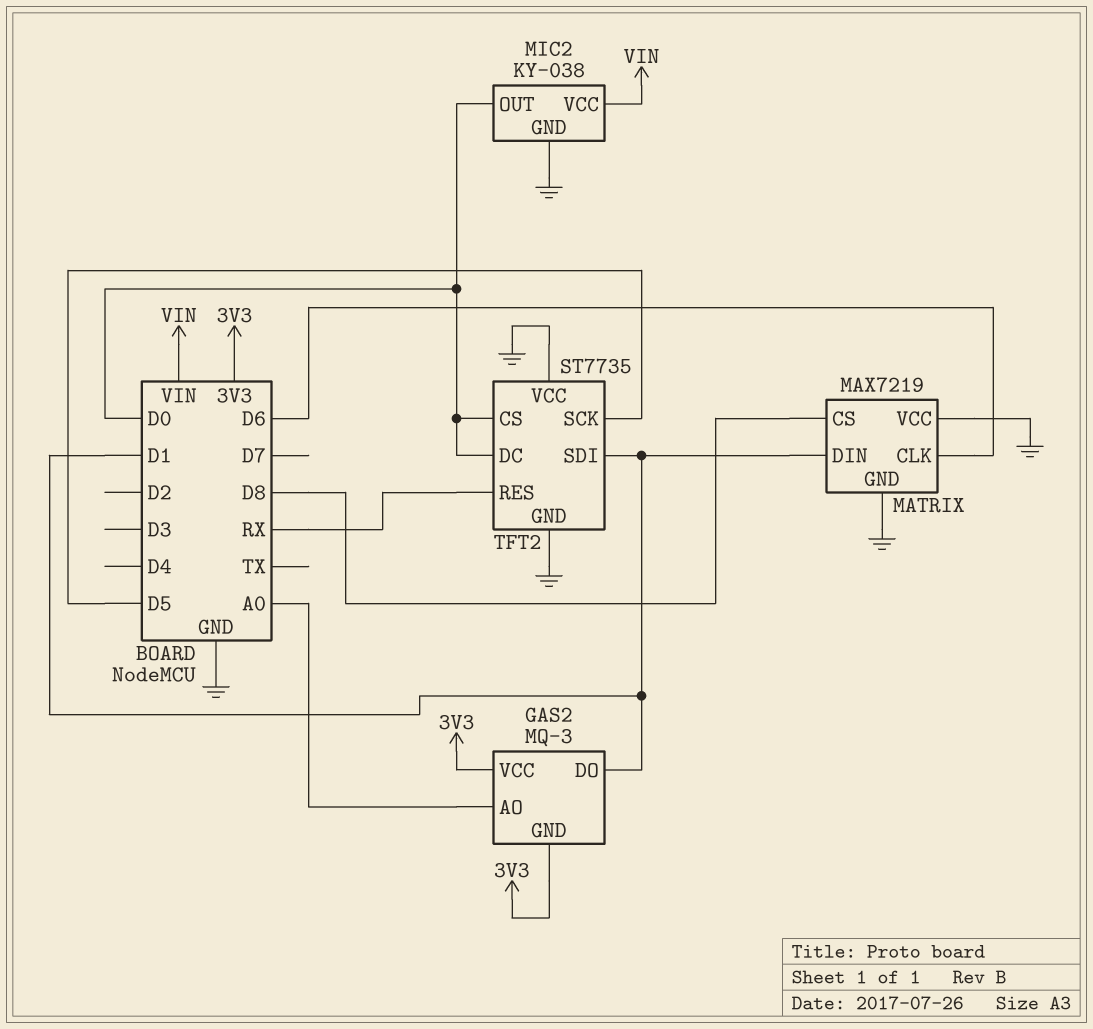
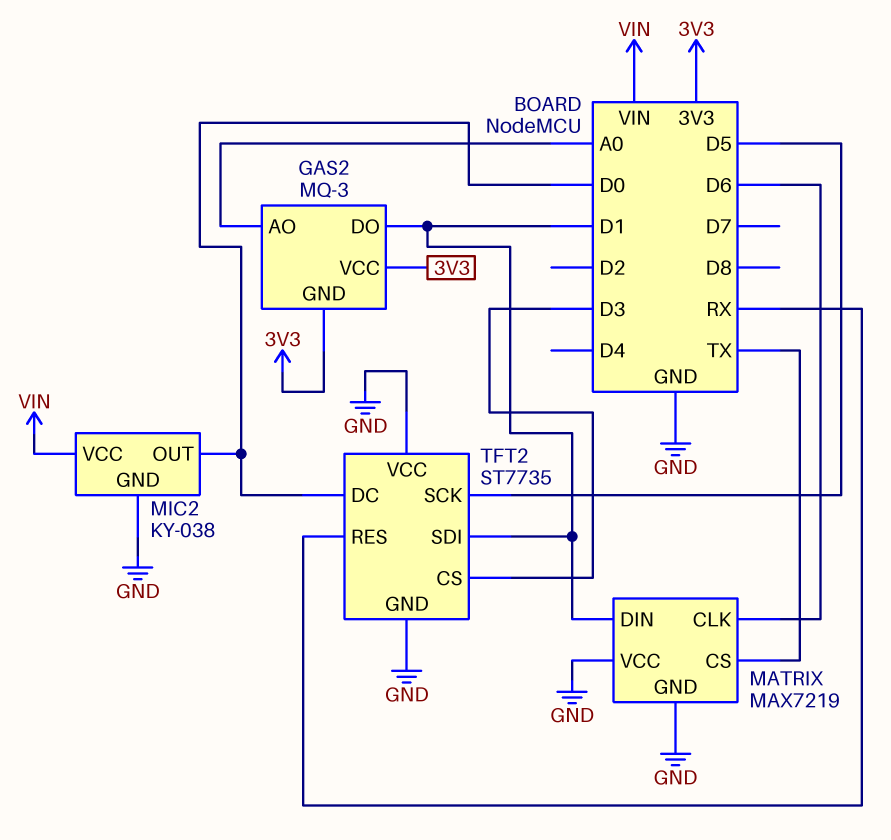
MATRIX pin CS: D8 -> TX
TFT2 pin CS: D0 -> D3

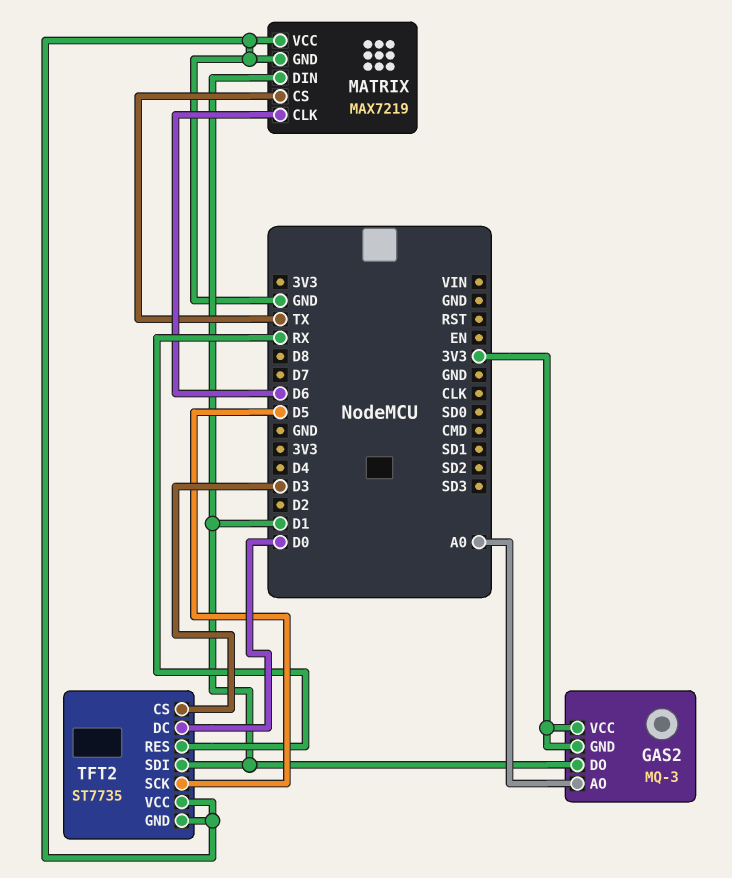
MIC2: KY-038 -> none
MIC2 pin GND: GND -> none
MIC2 pin OUT: D0 -> none
MIC2 pin VCC: VIN -> none

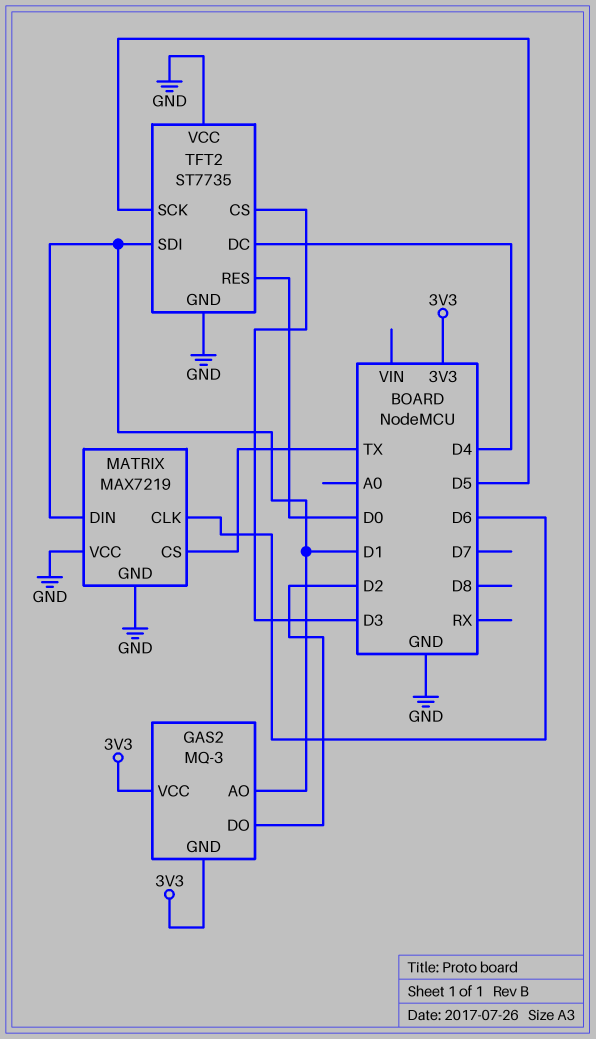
GAS2 pin AO: A0 -> D1
GAS2 pin DO: D1 -> D2
TFT2 pin DC: D0 -> D4
TFT2 pin RES: RX -> D0

